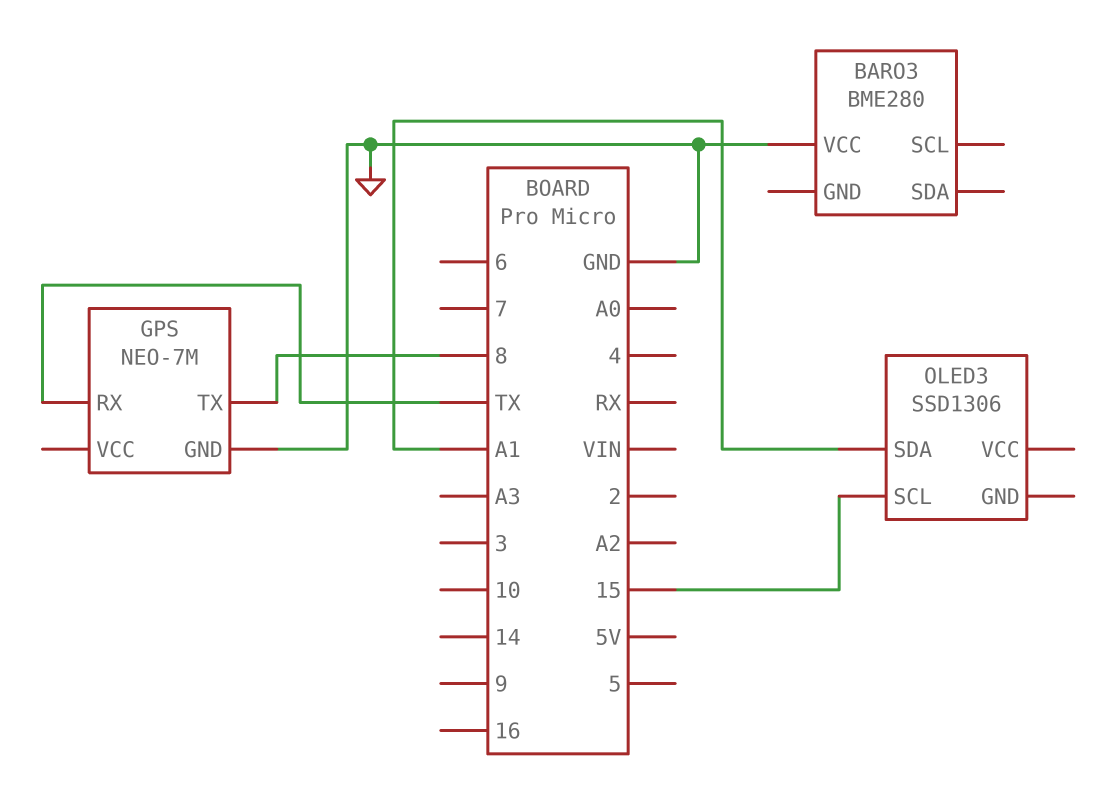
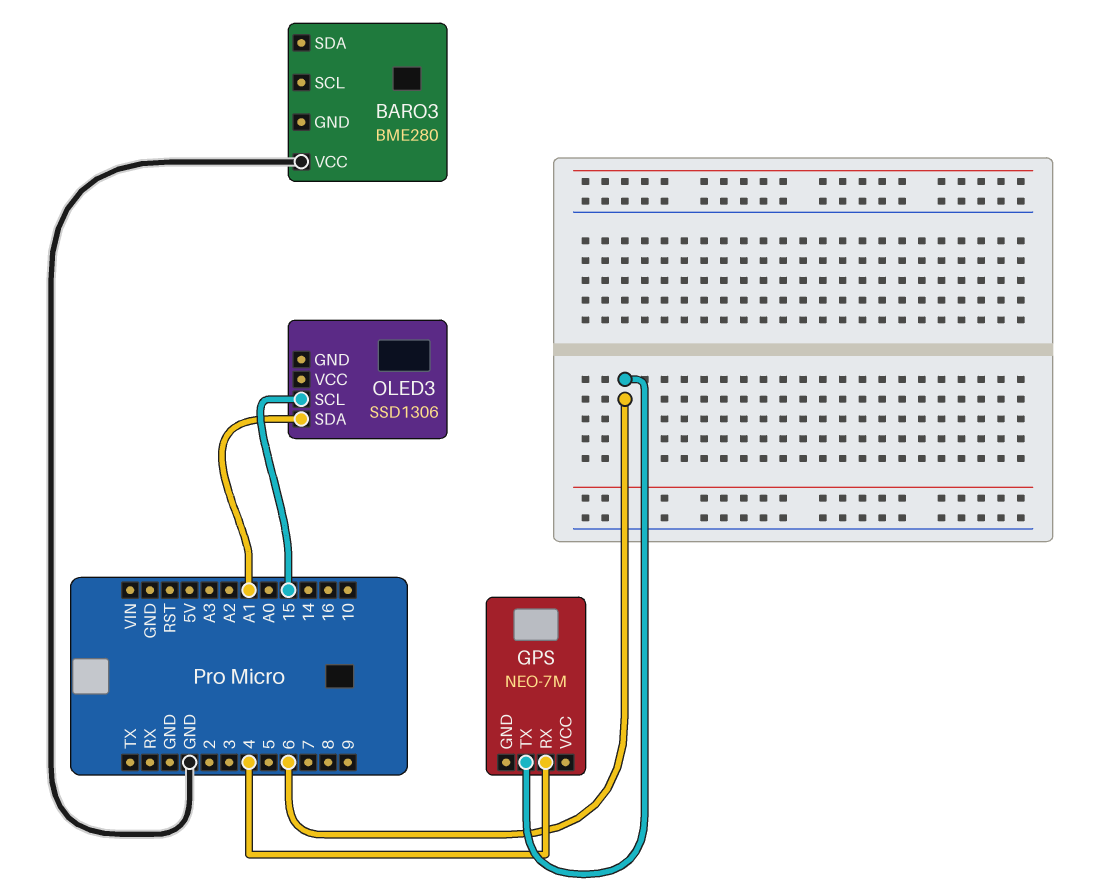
GPS pin GND: GND -> none
GPS pin RX: TX -> 4
GPS pin TX: 8 -> 6

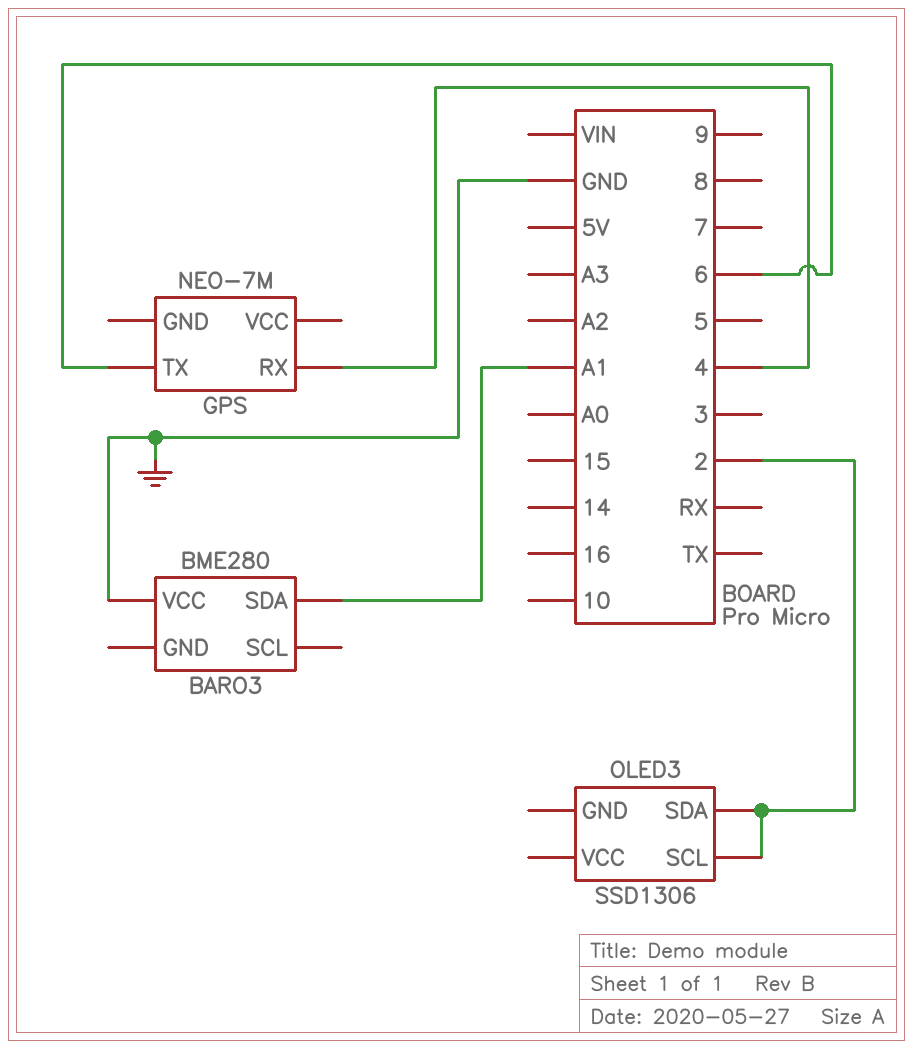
BARO3 pin SDA: none -> A1
OLED3 pin SCL: 15 -> 2
OLED3 pin SDA: A1 -> 2

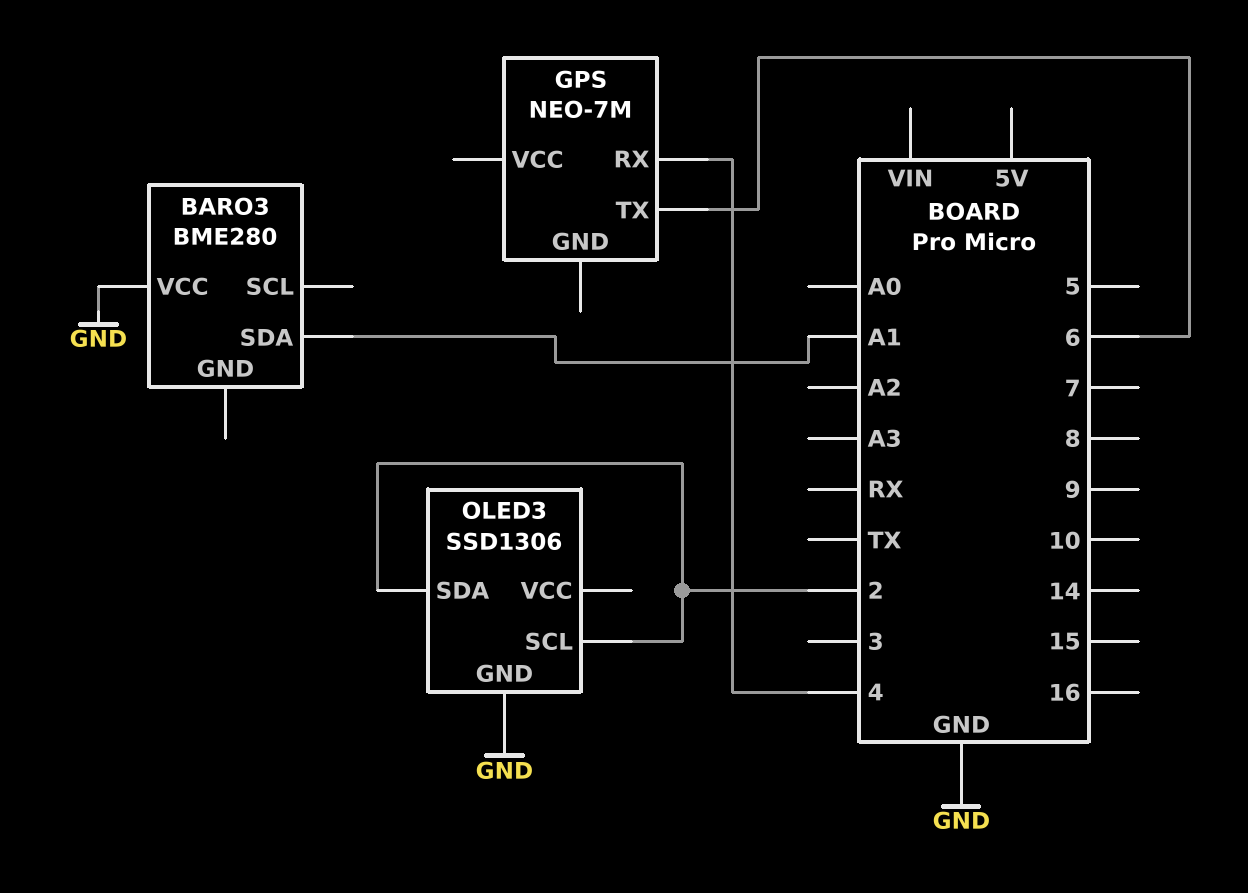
OLED3 pin GND: none -> GND

